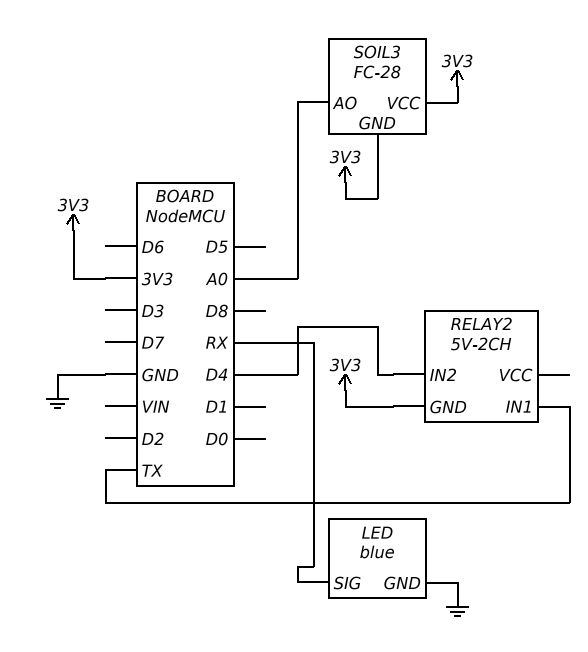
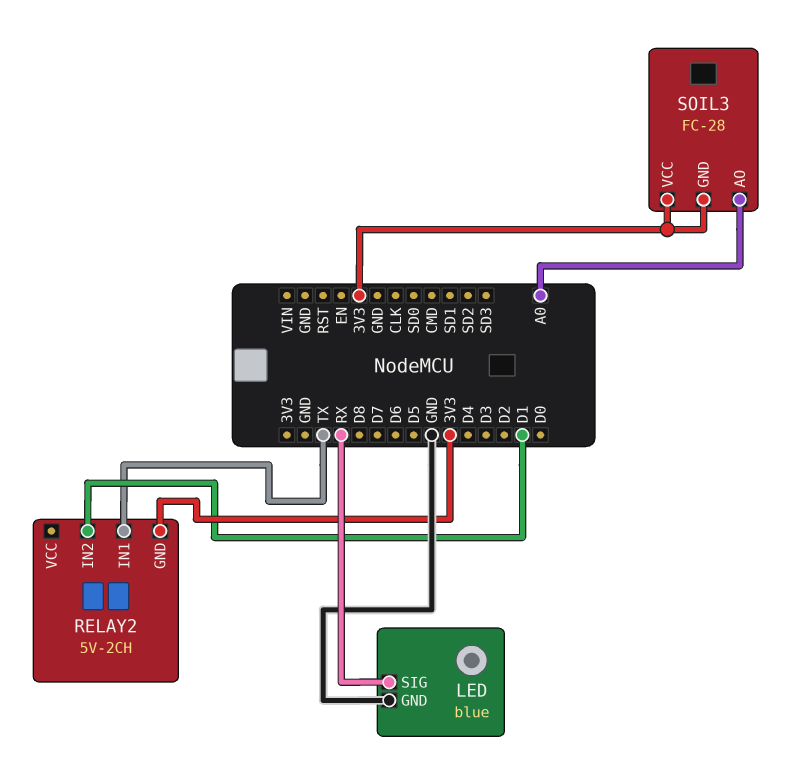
RELAY2 pin IN2: D4 -> D1

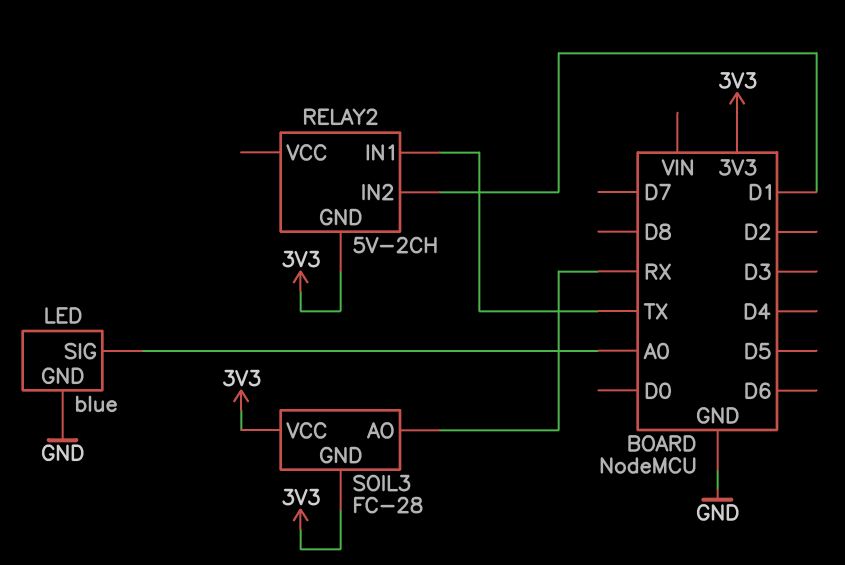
LED pin SIG: RX -> A0
SOIL3 pin AO: A0 -> RX

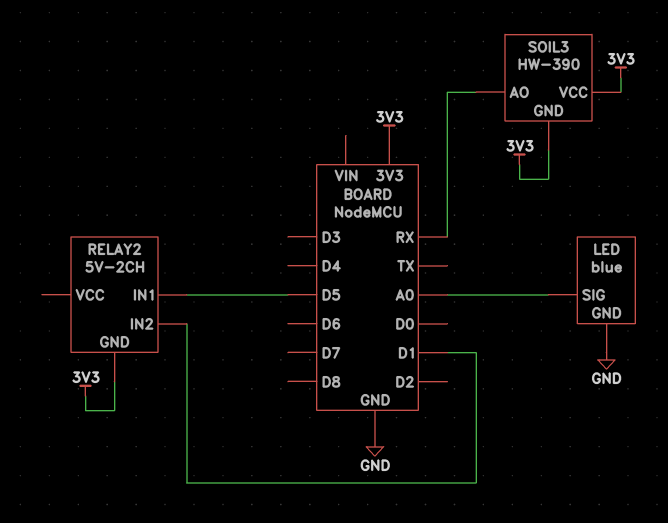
RELAY2 pin IN1: TX -> D5
SOIL3: FC-28 -> HW-390

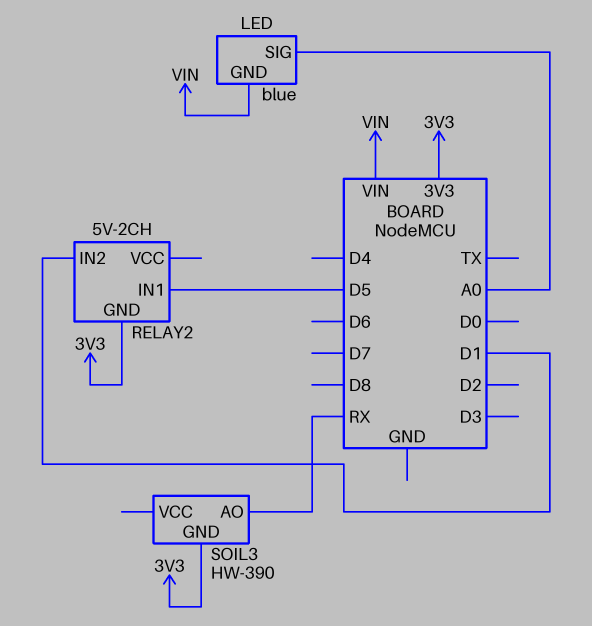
LED pin GND: GND -> VIN
SOIL3 pin VCC: 3V3 -> none

